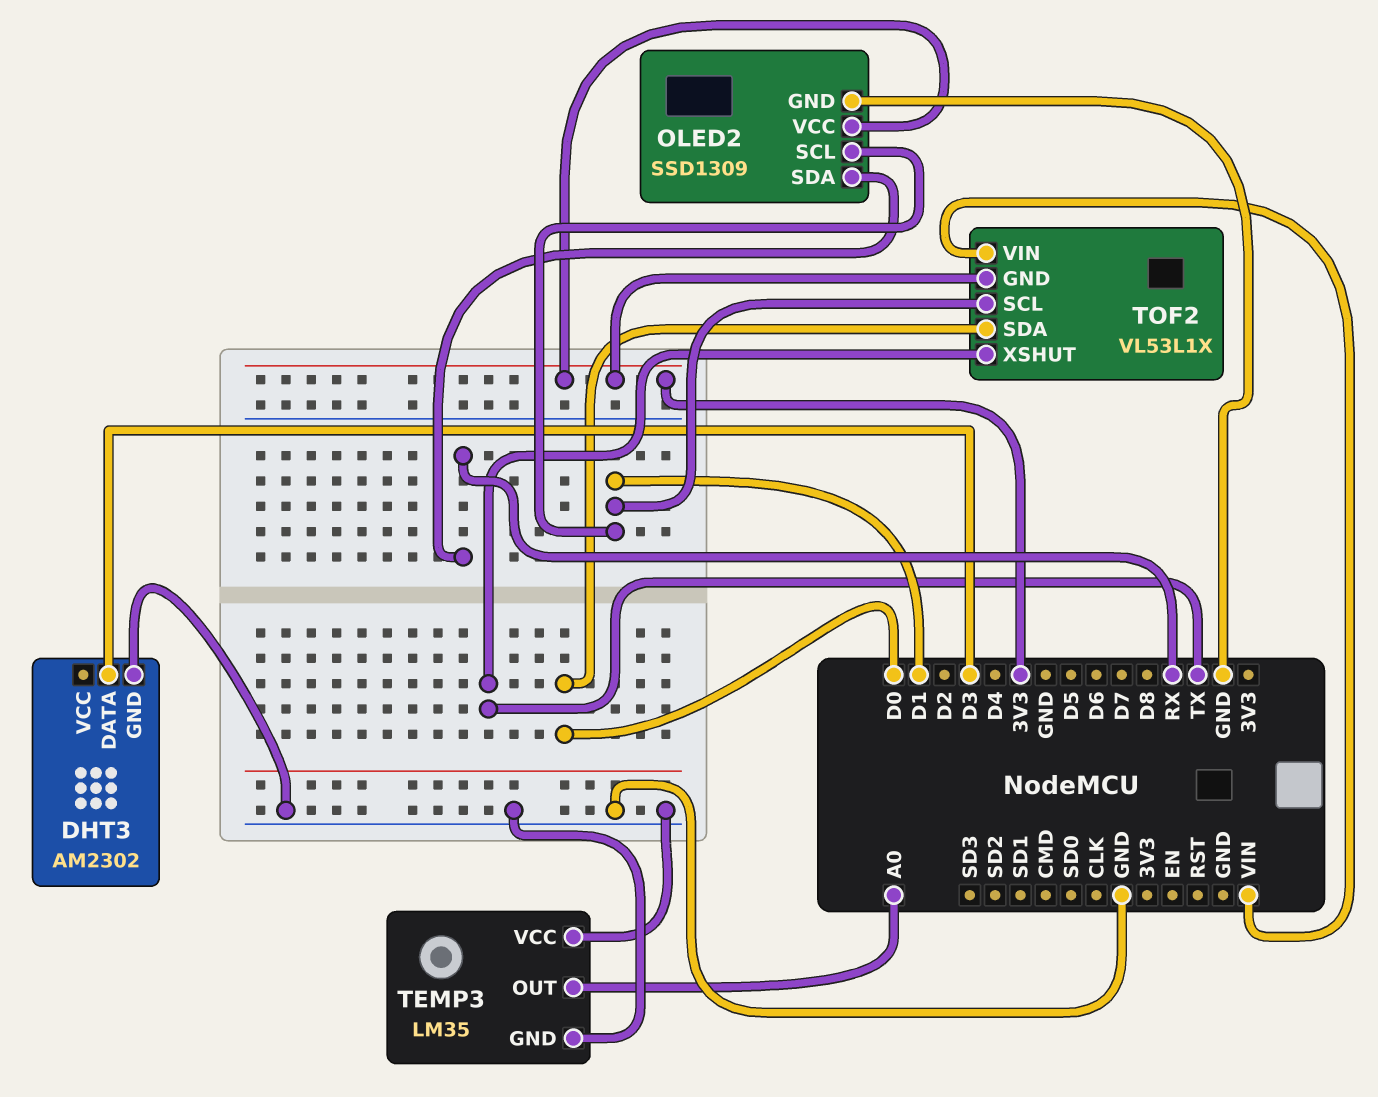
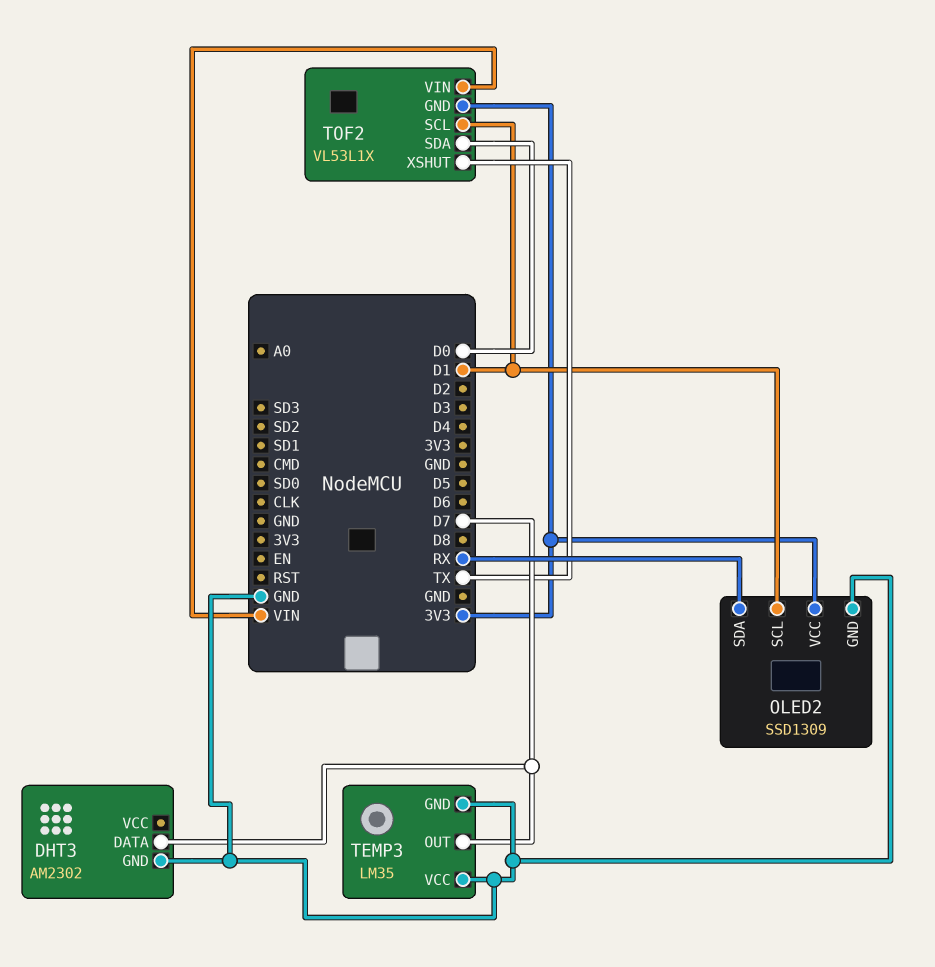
DHT3 pin DATA: D3 -> D7
TEMP3 pin OUT: A0 -> D7

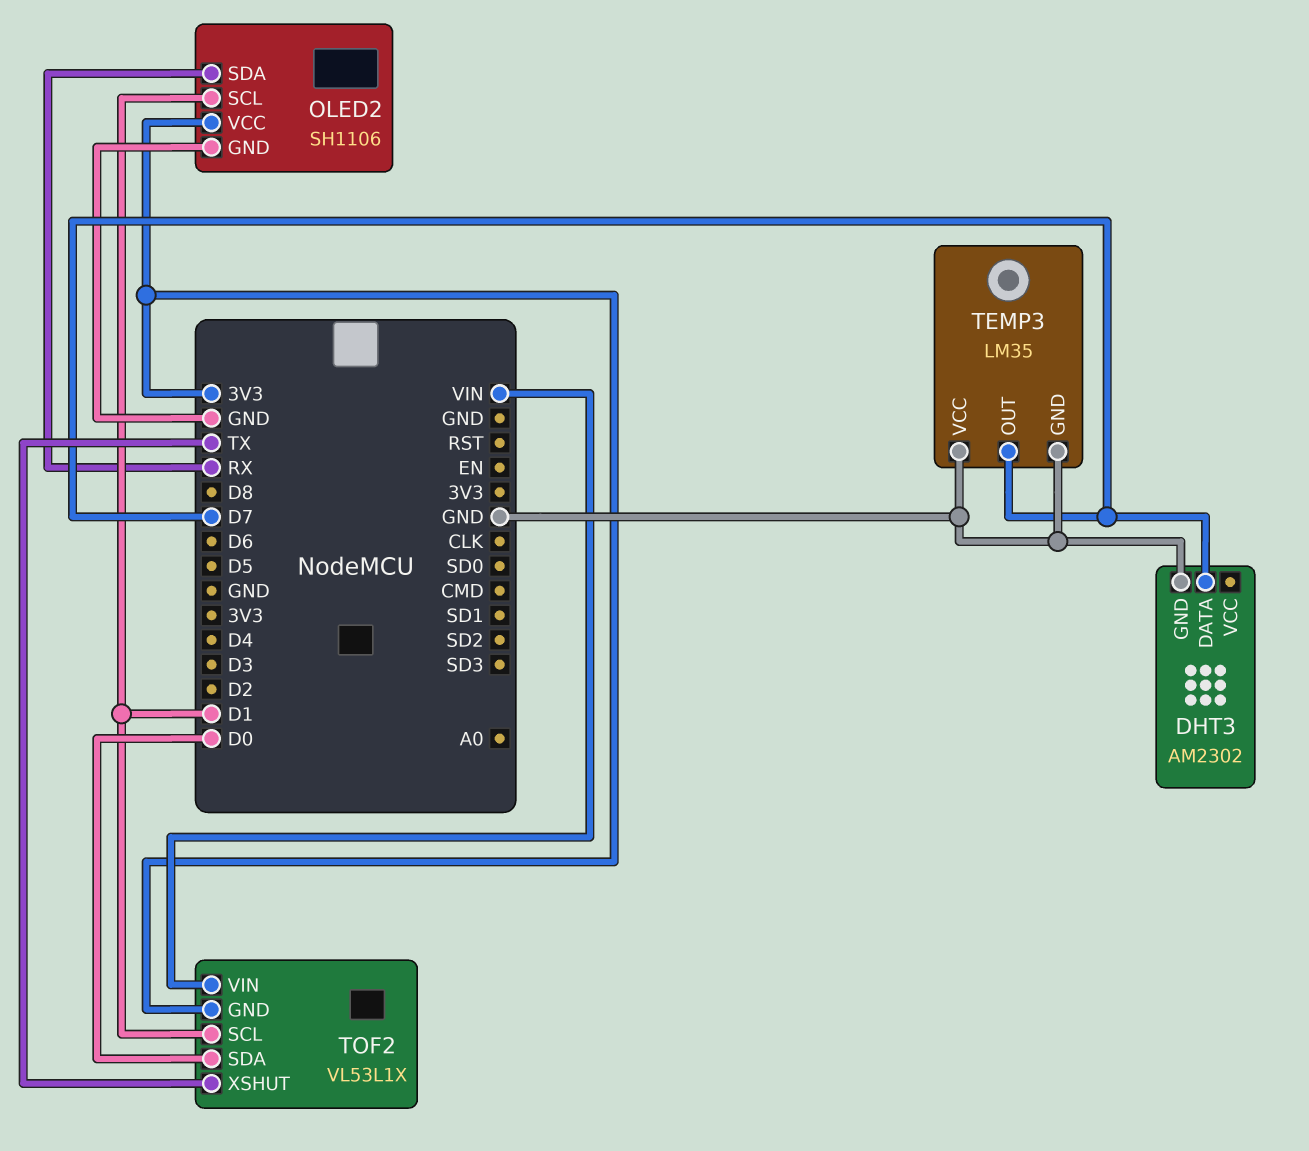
OLED2: SSD1309 -> SH1106

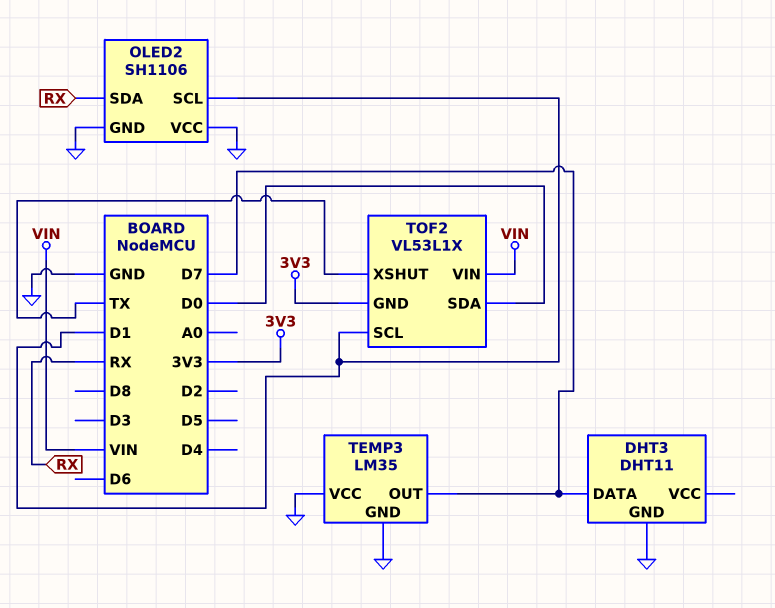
DHT3: AM2302 -> DHT11
OLED2 pin VCC: 3V3 -> GND

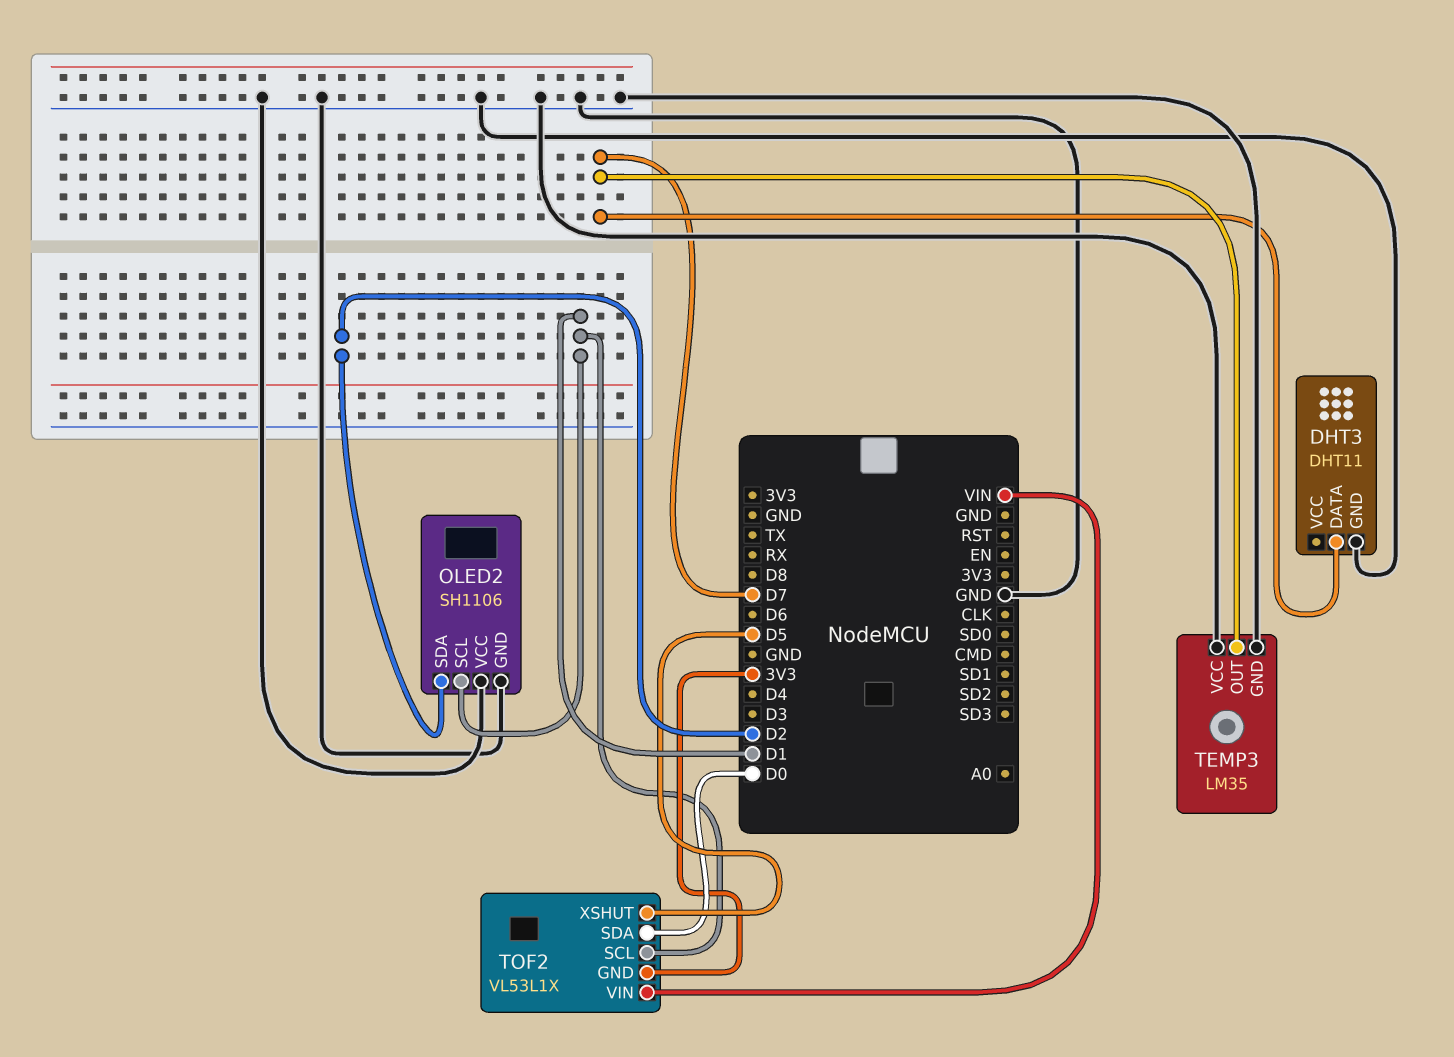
OLED2 pin SDA: RX -> D2
TOF2 pin XSHUT: TX -> D5

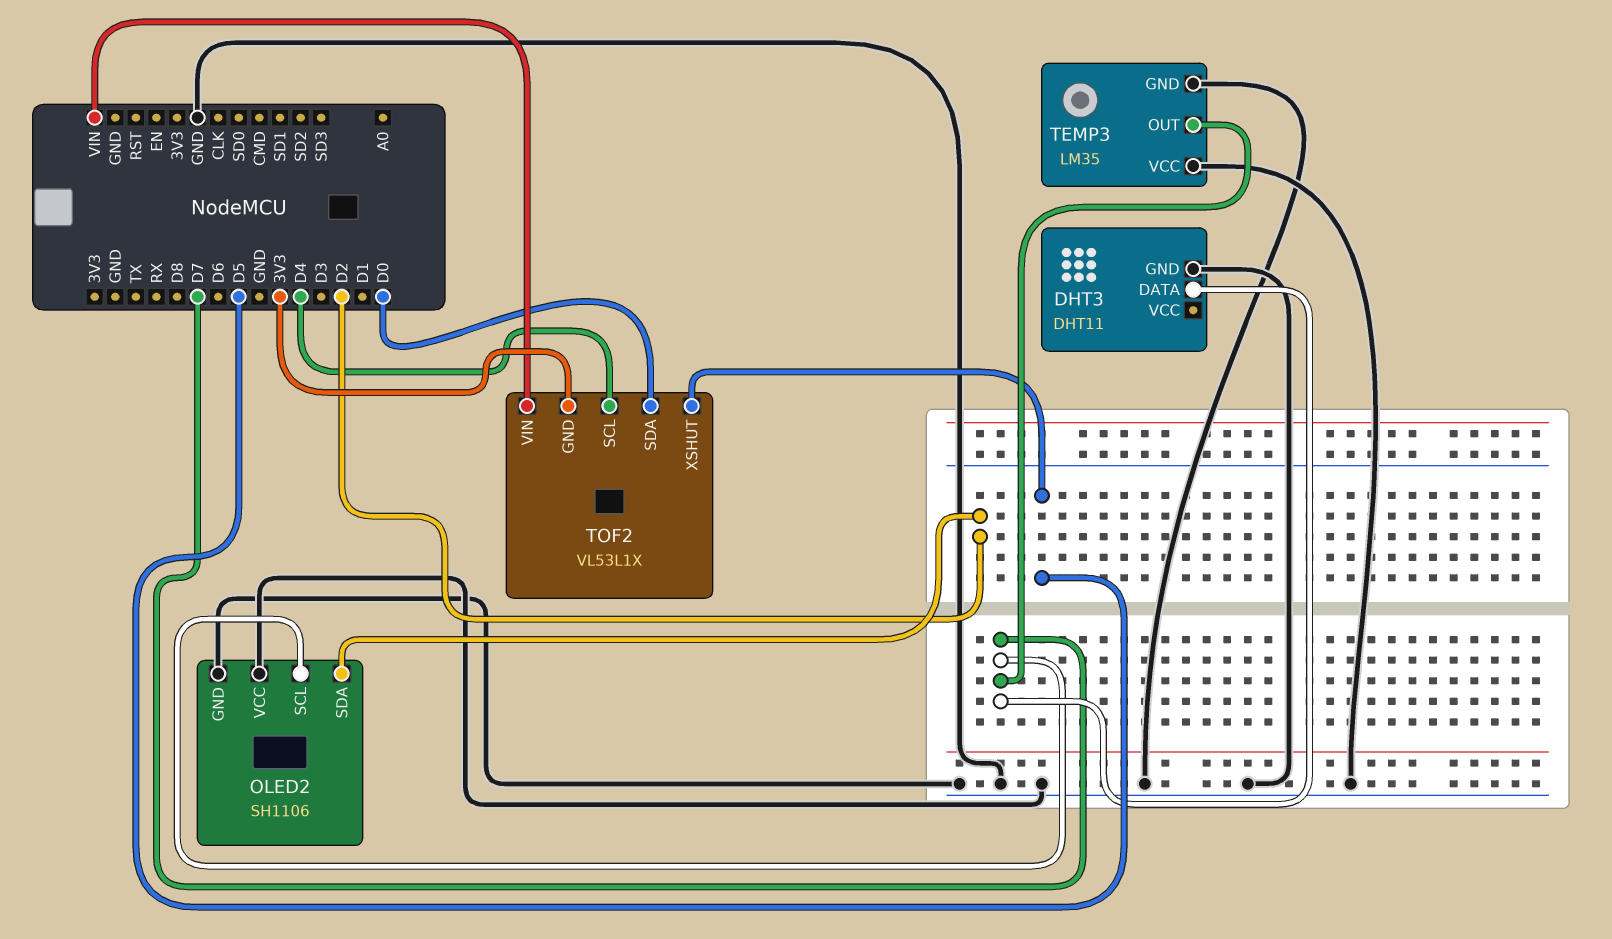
OLED2 pin SCL: D1 -> D7
TOF2 pin SCL: D1 -> D4

